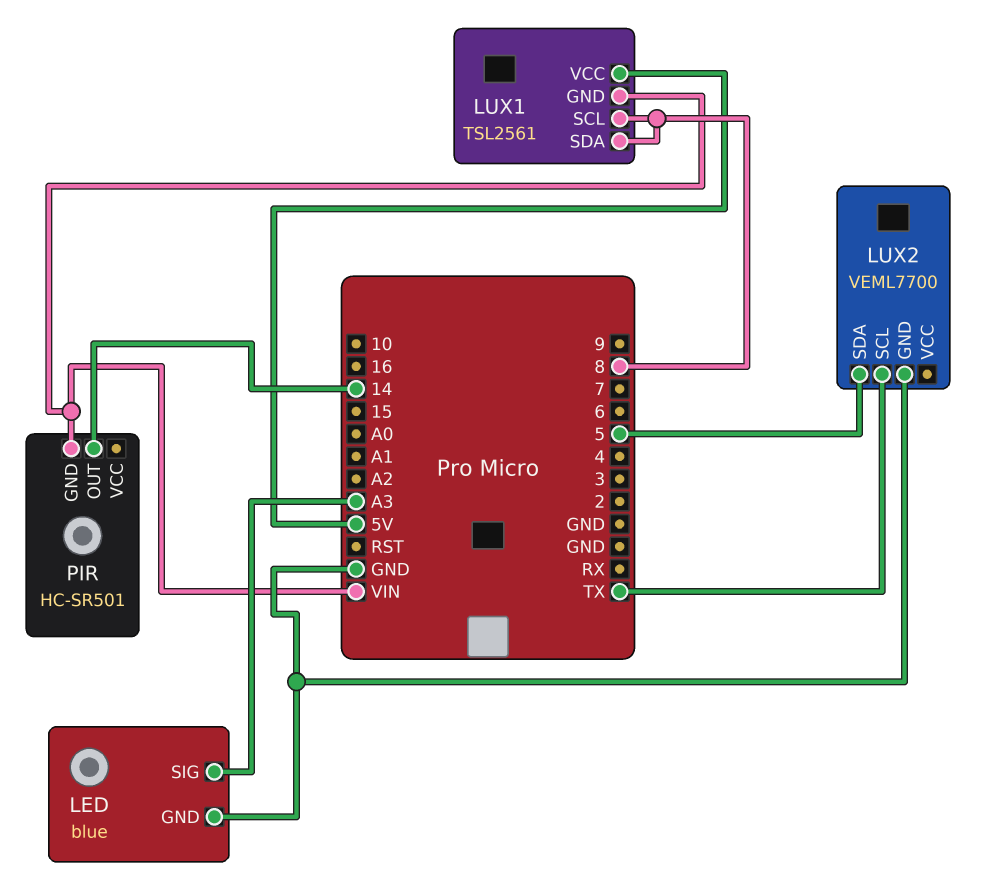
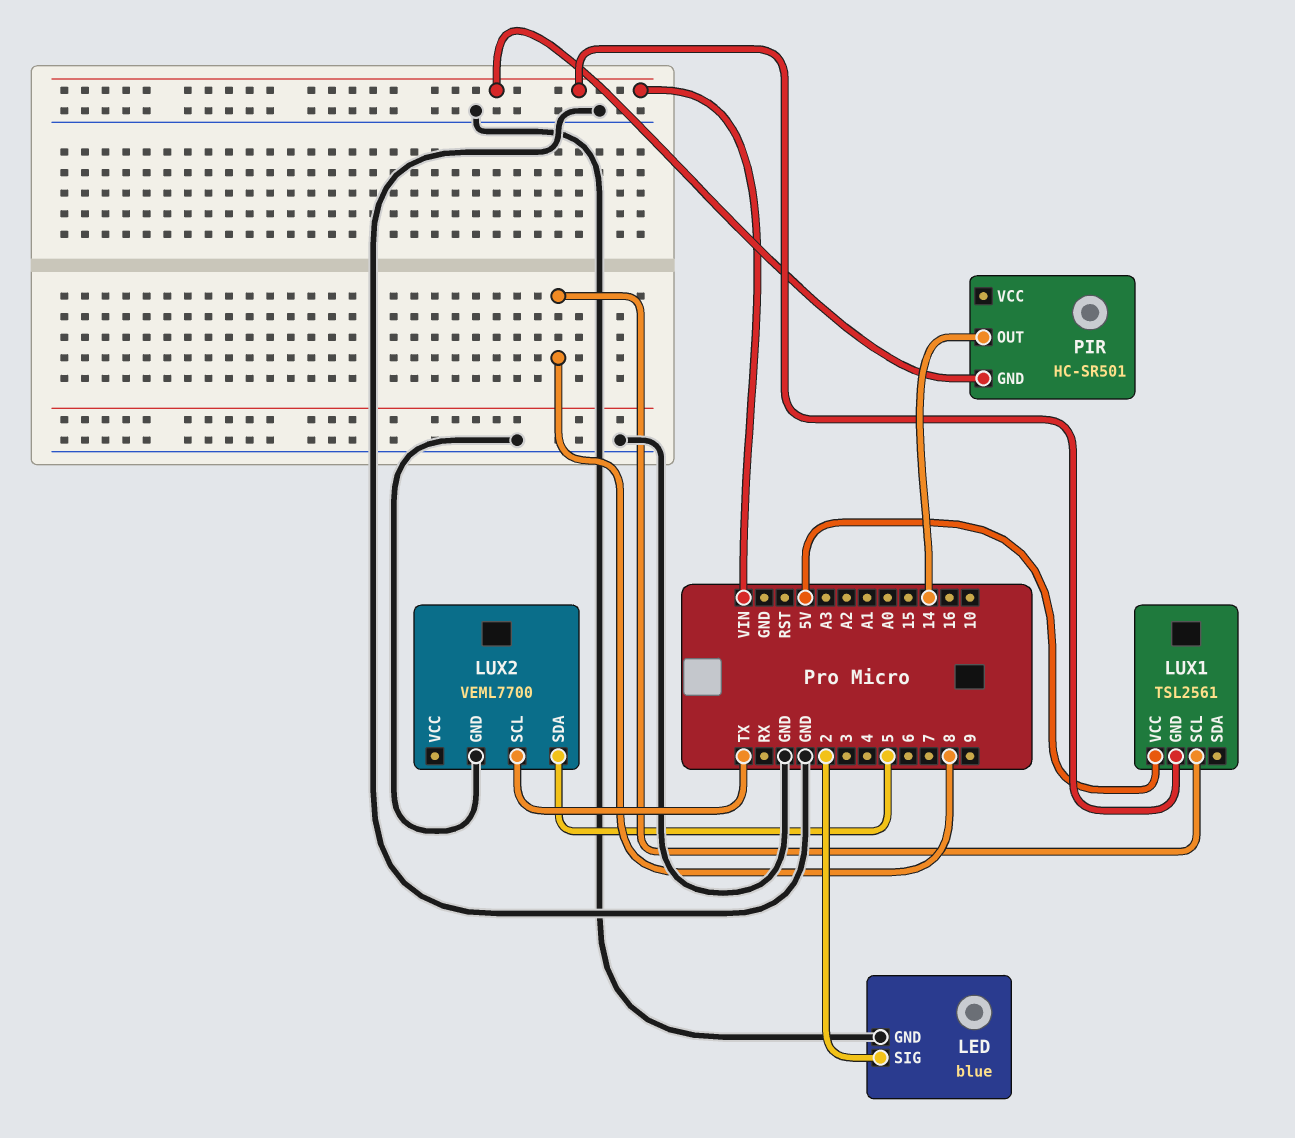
LED pin SIG: A3 -> 2
LUX1 pin SDA: 8 -> none

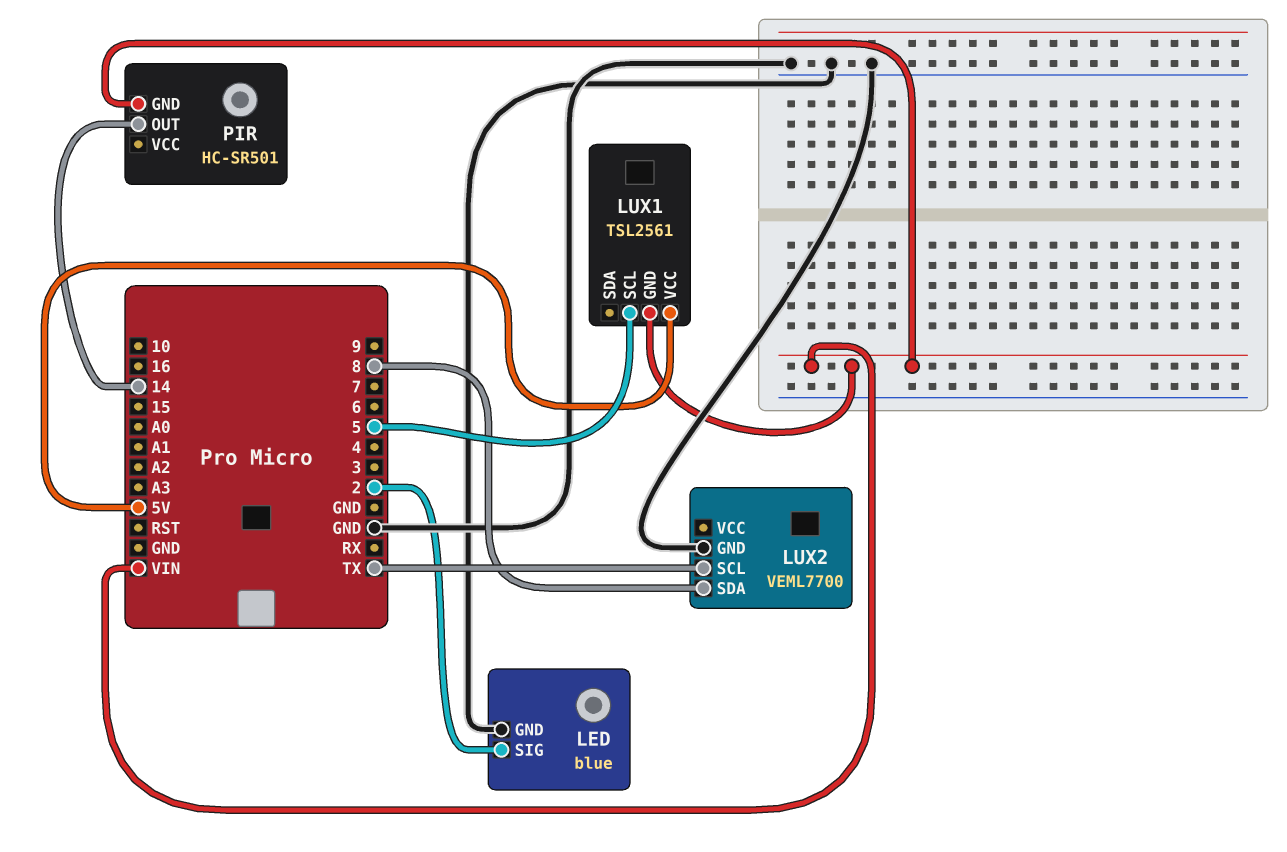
LUX1 pin SCL: 8 -> 5
LUX2 pin SDA: 5 -> 8

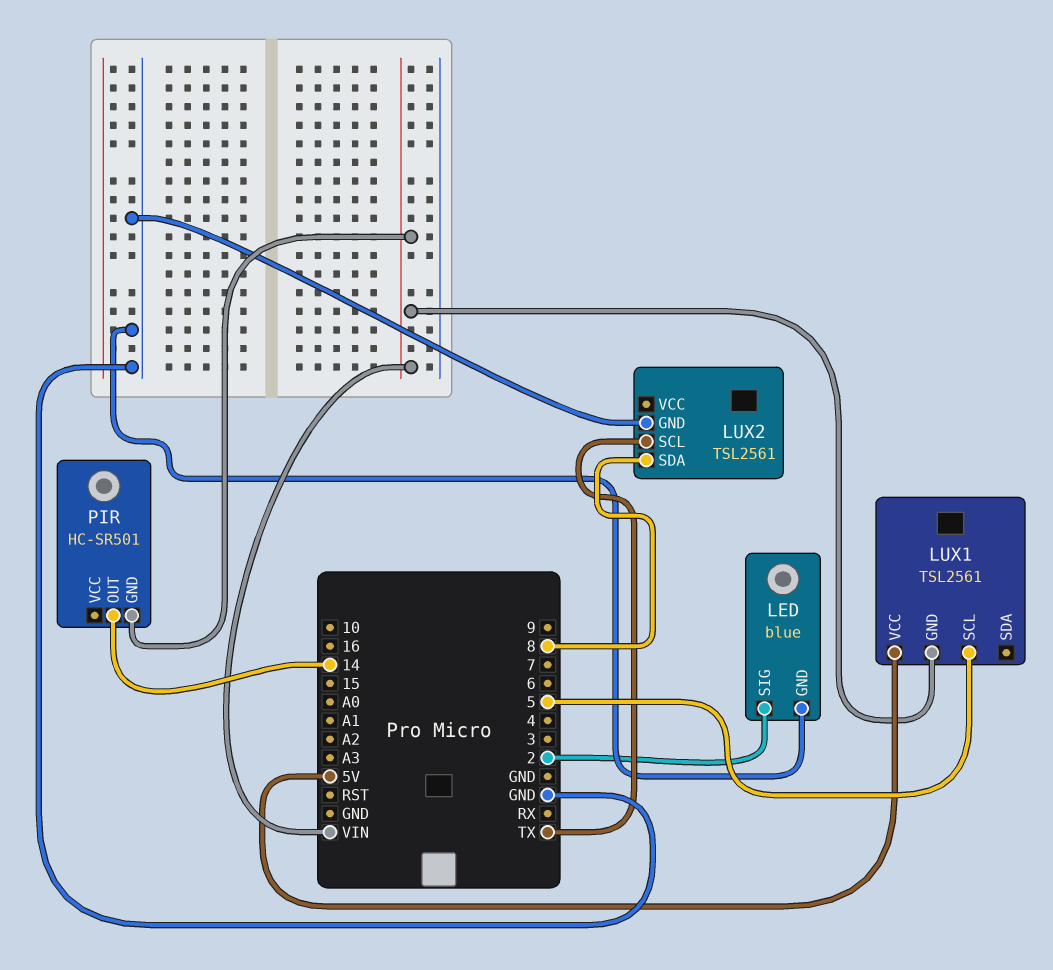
LUX2: VEML7700 -> TSL2561

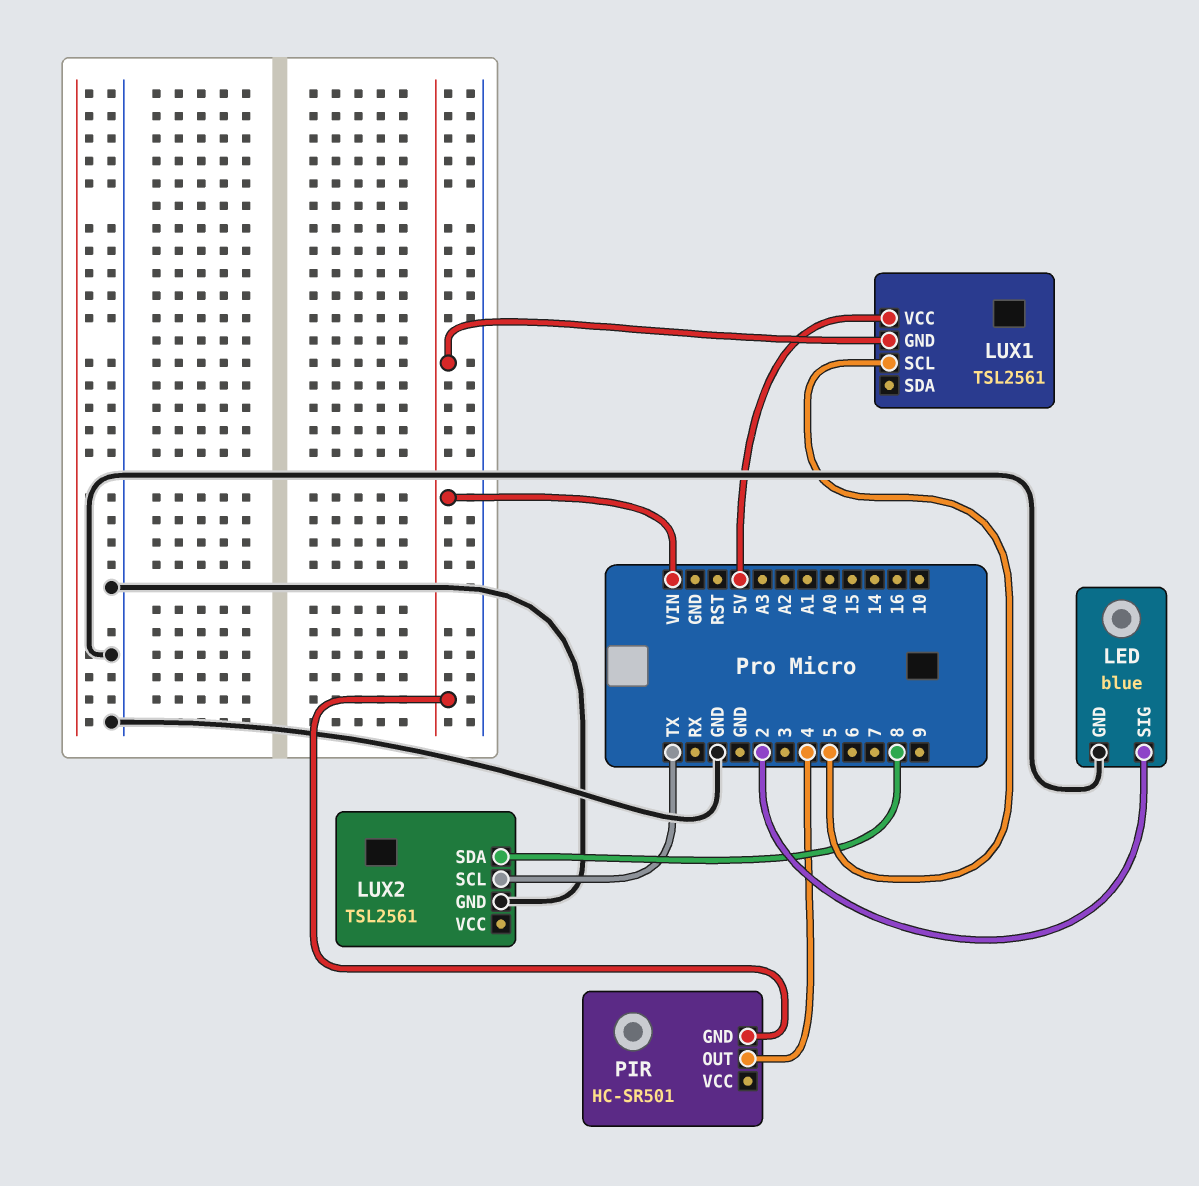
PIR pin OUT: 14 -> 4

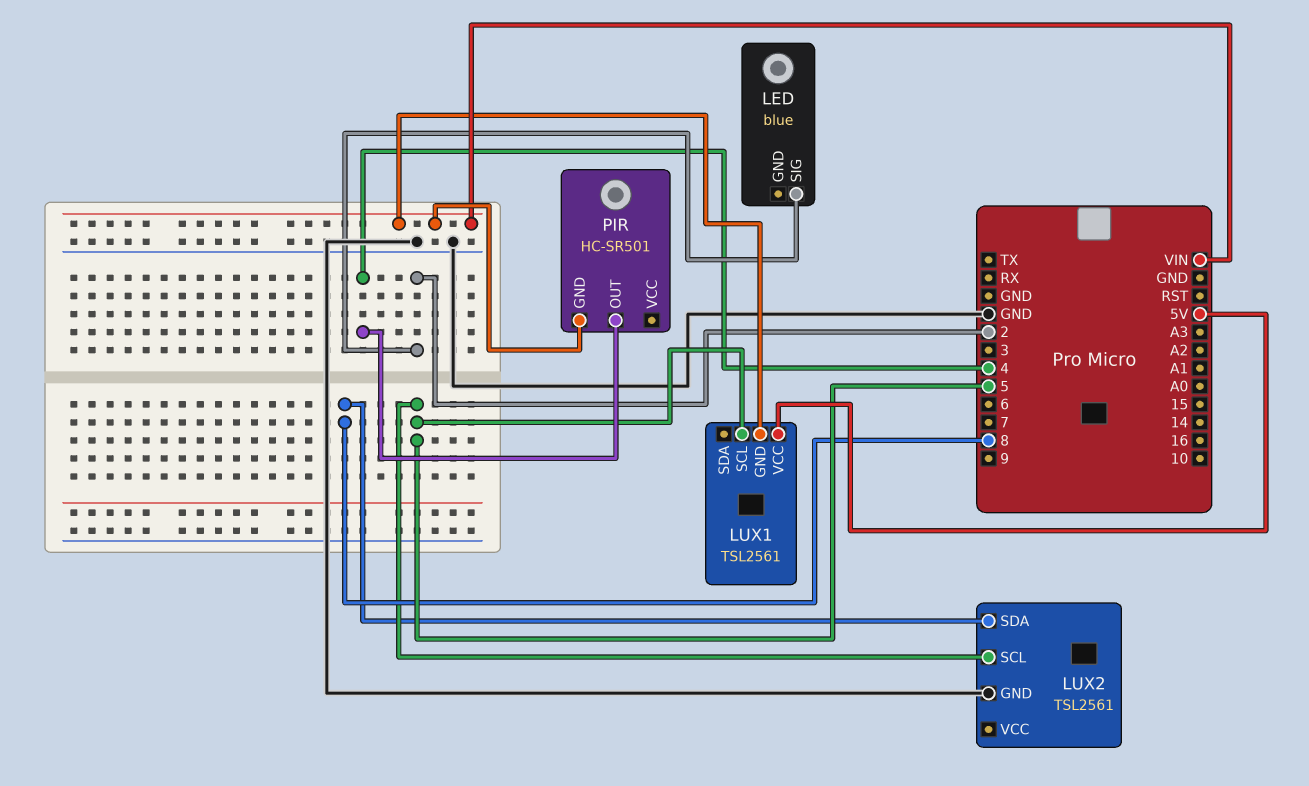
LED pin GND: GND -> none
LUX2 pin SCL: TX -> 5

